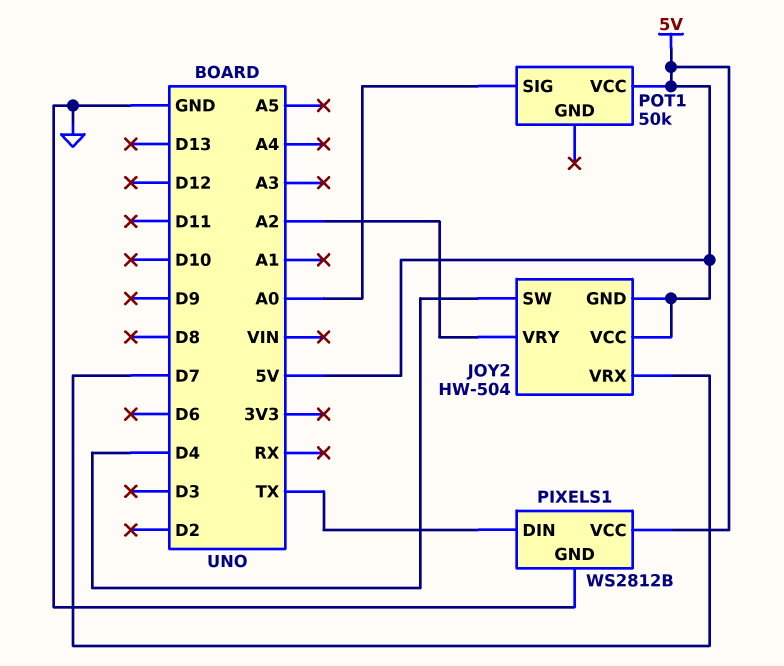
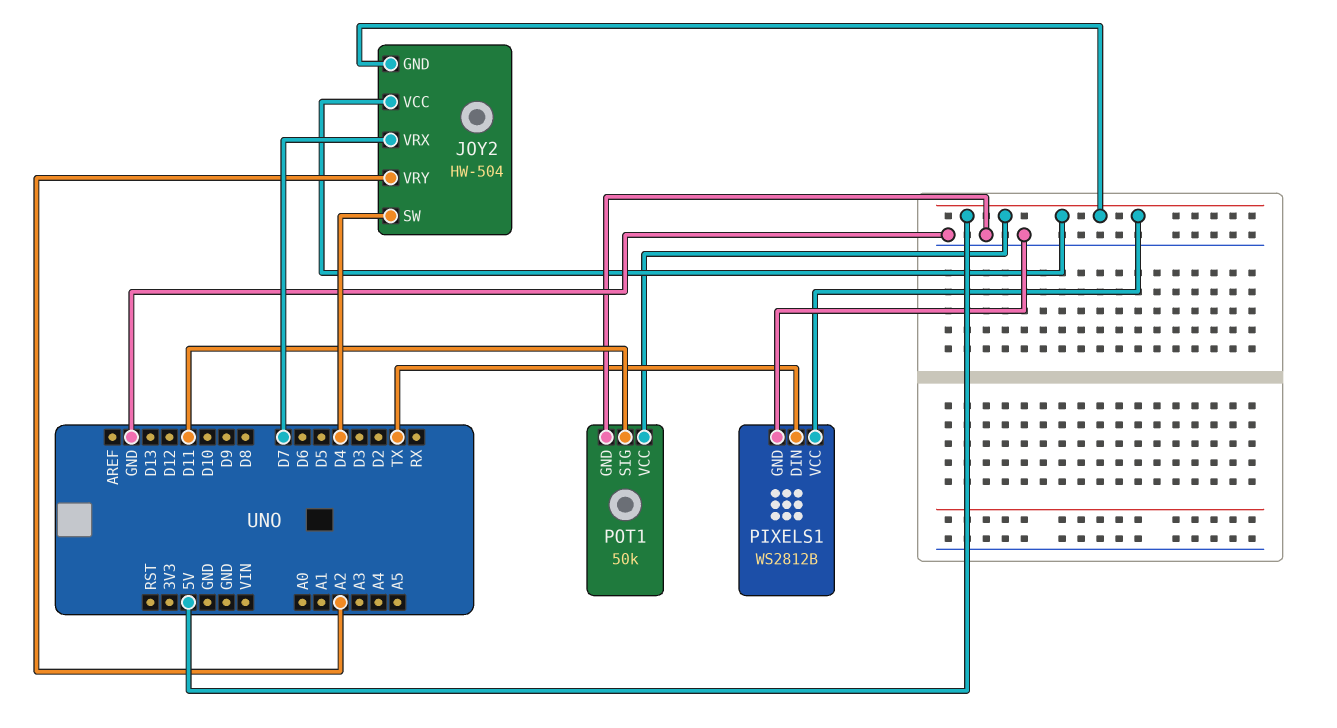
POT1 pin GND: none -> GND
POT1 pin SIG: A0 -> D11

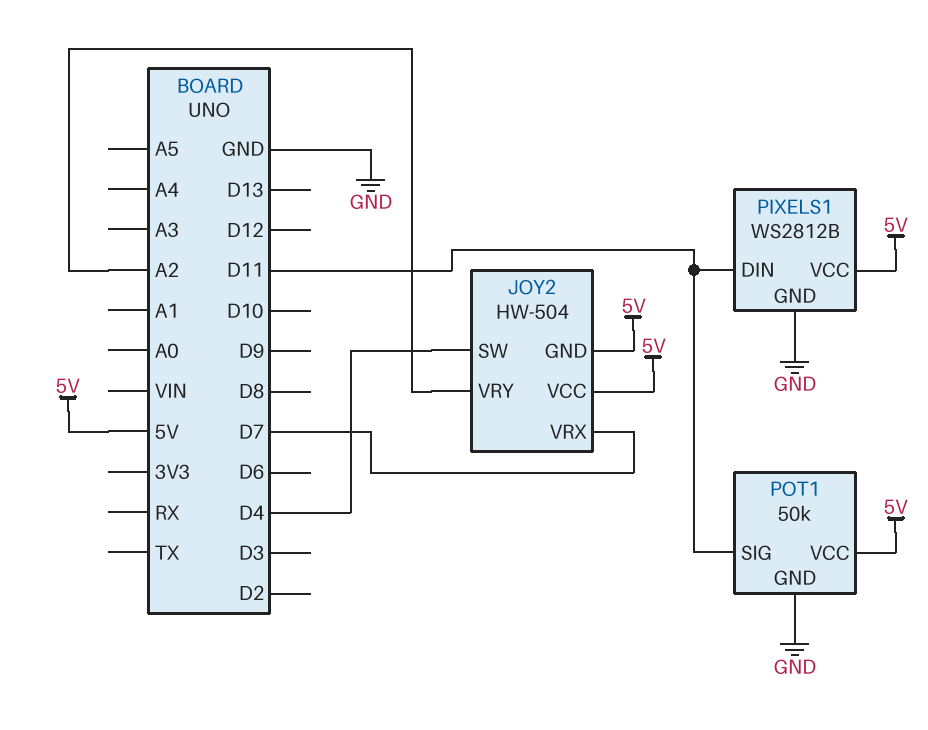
PIXELS1 pin DIN: TX -> D11

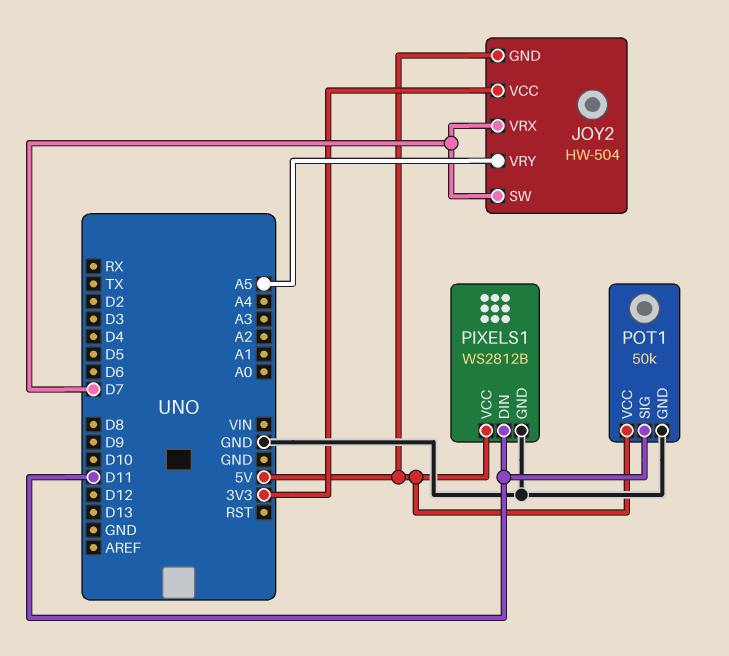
JOY2 pin SW: D4 -> D7
JOY2 pin VCC: 5V -> 3V3
JOY2 pin VRY: A2 -> A5

